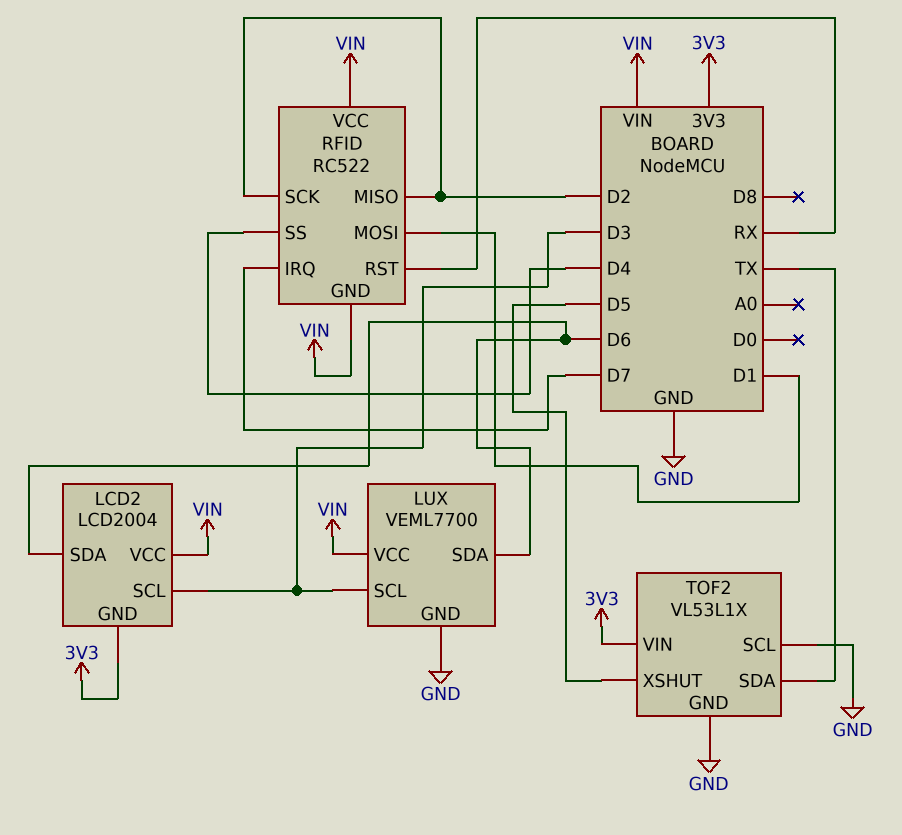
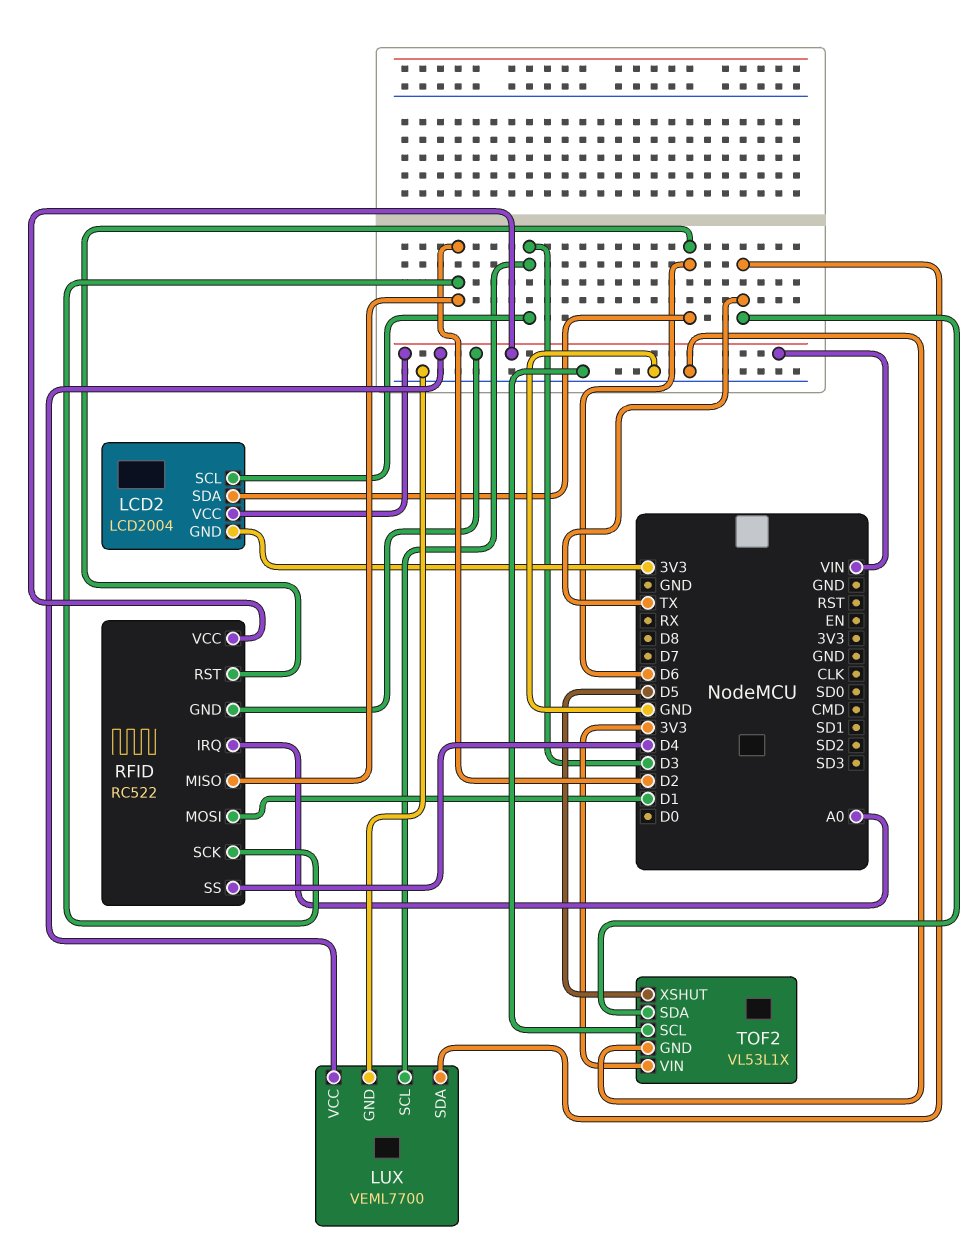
LUX pin SDA: D6 -> TX
RFID pin IRQ: D7 -> A0
RFID pin RST: RX -> D6

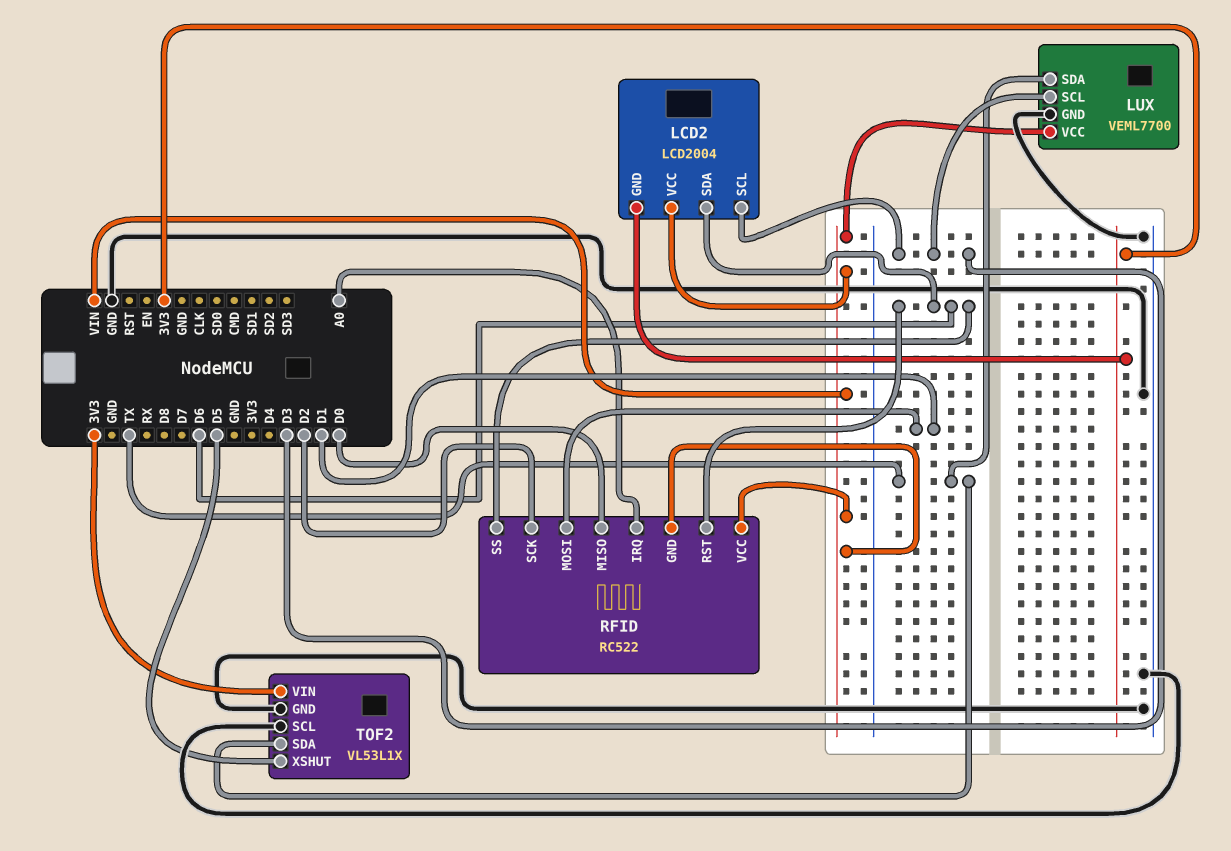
RFID pin MISO: D2 -> D0
RFID pin SS: D4 -> D6

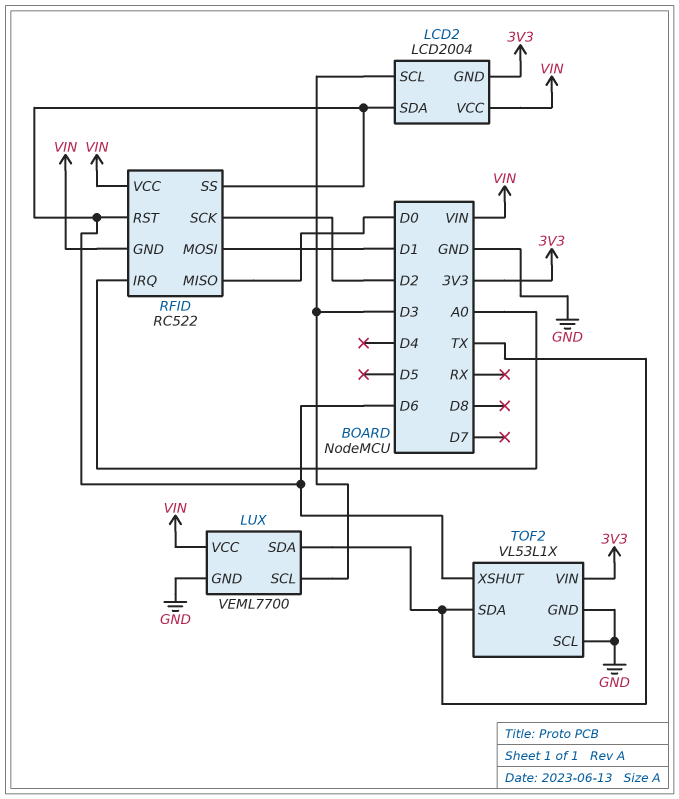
TOF2 pin XSHUT: D5 -> D6

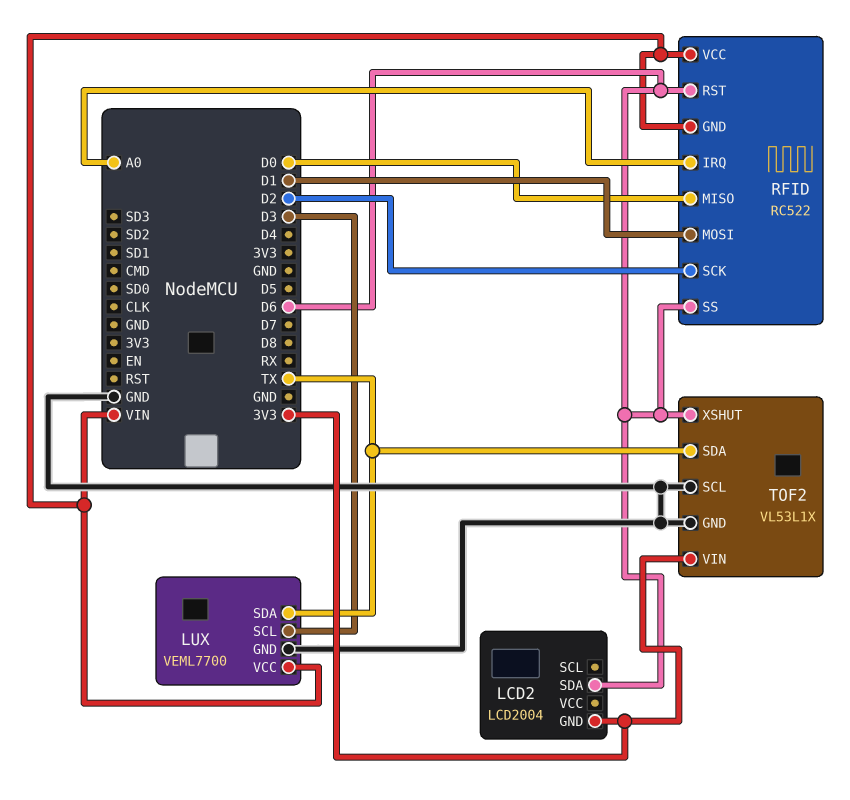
LCD2 pin SCL: D3 -> none
LCD2 pin VCC: VIN -> none

